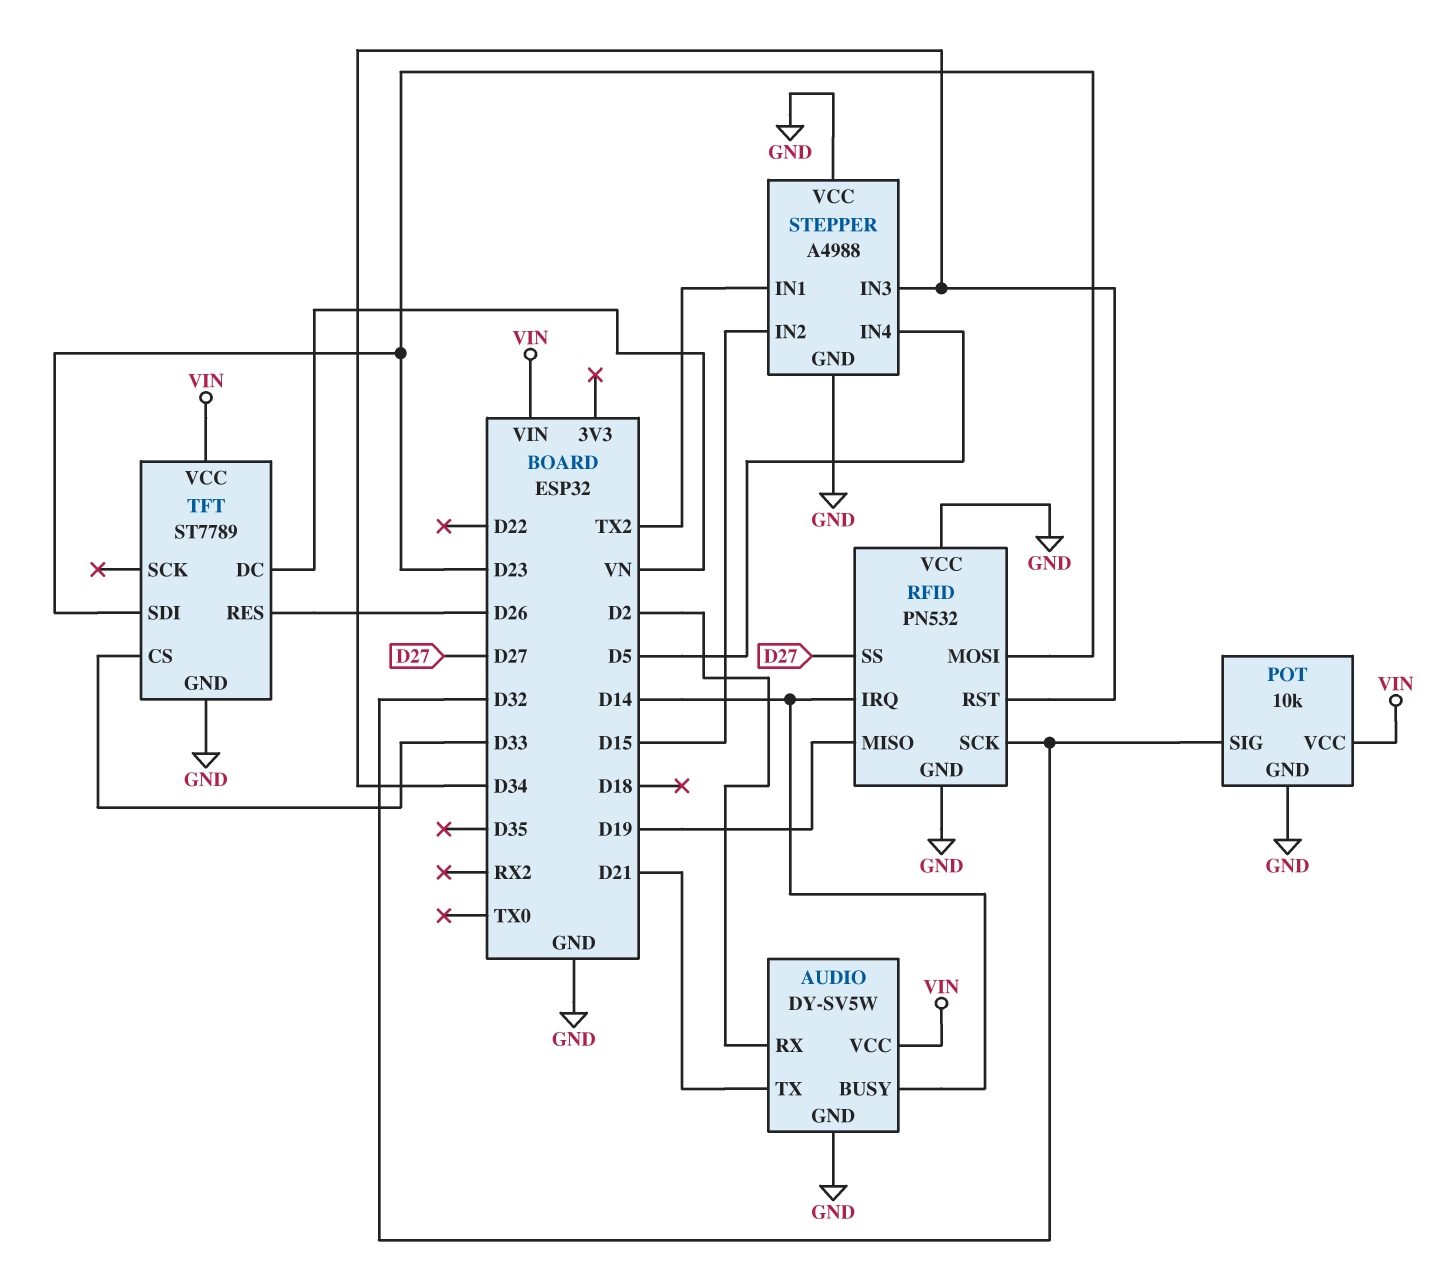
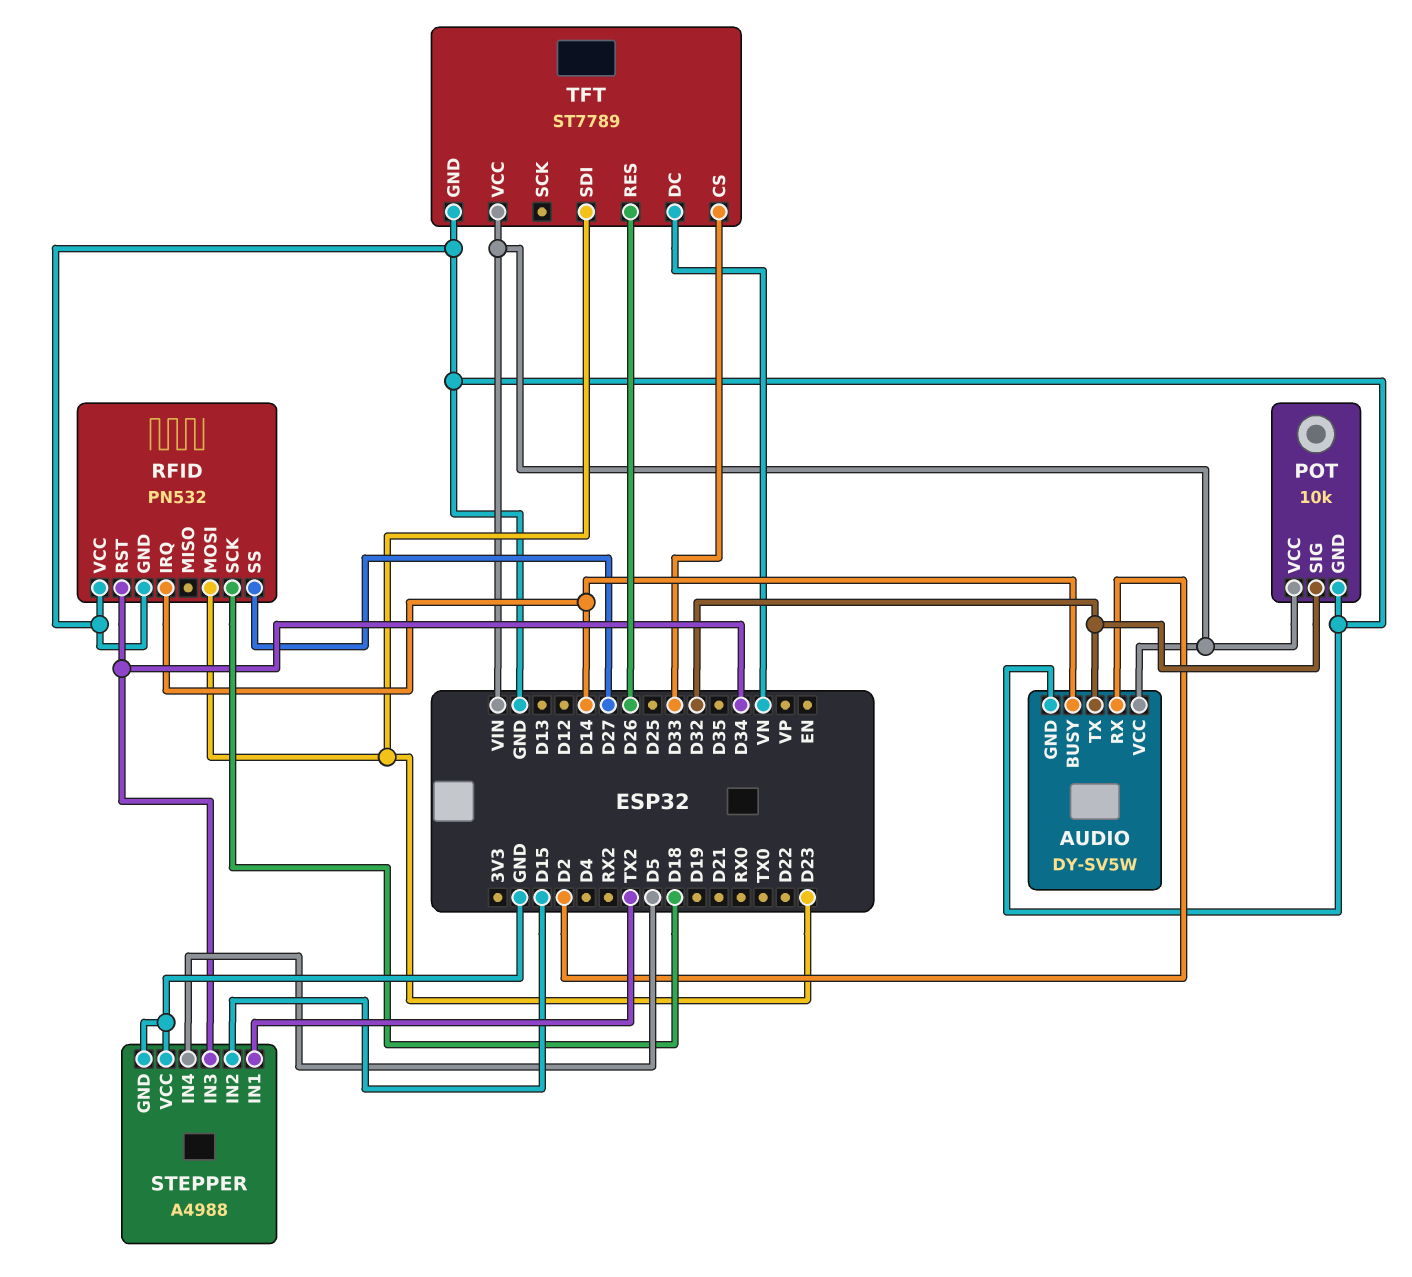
AUDIO pin TX: D21 -> D32
RFID pin MISO: D19 -> none
RFID pin SCK: D32 -> D18

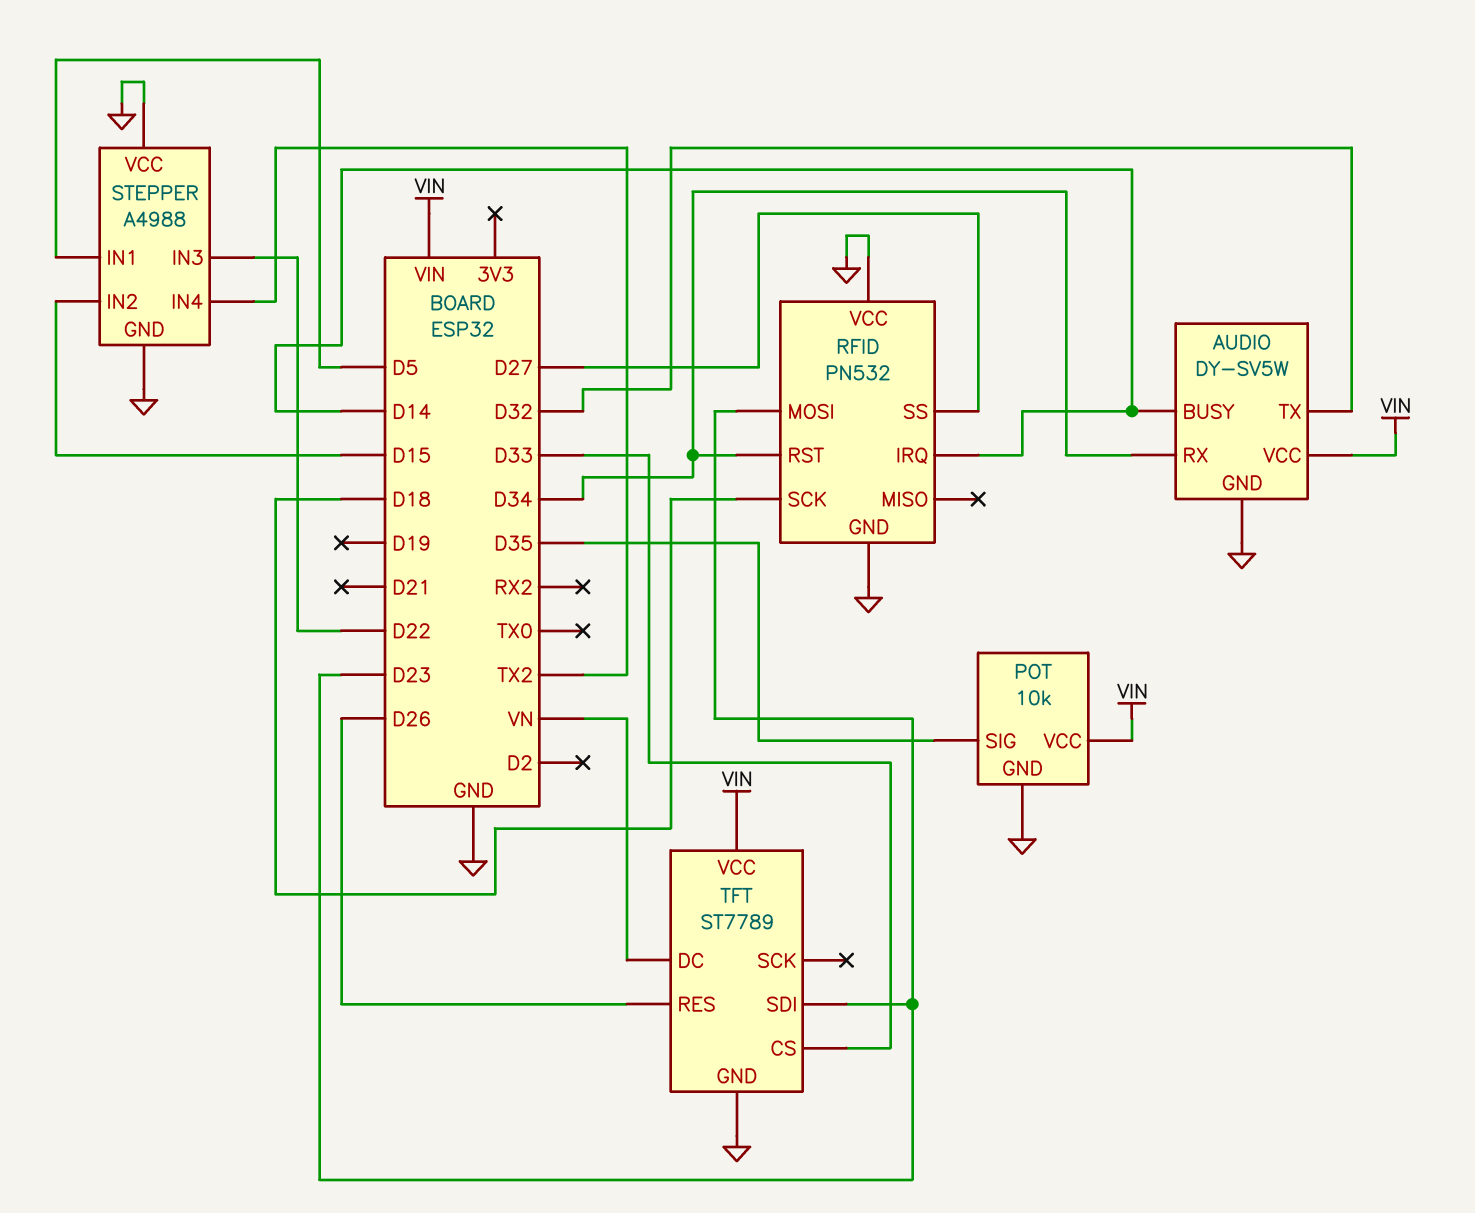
AUDIO pin RX: D2 -> D34
POT pin SIG: D32 -> D35
STEPPER pin IN1: TX2 -> D5
STEPPER pin IN3: D34 -> D22
STEPPER pin IN4: D5 -> TX2

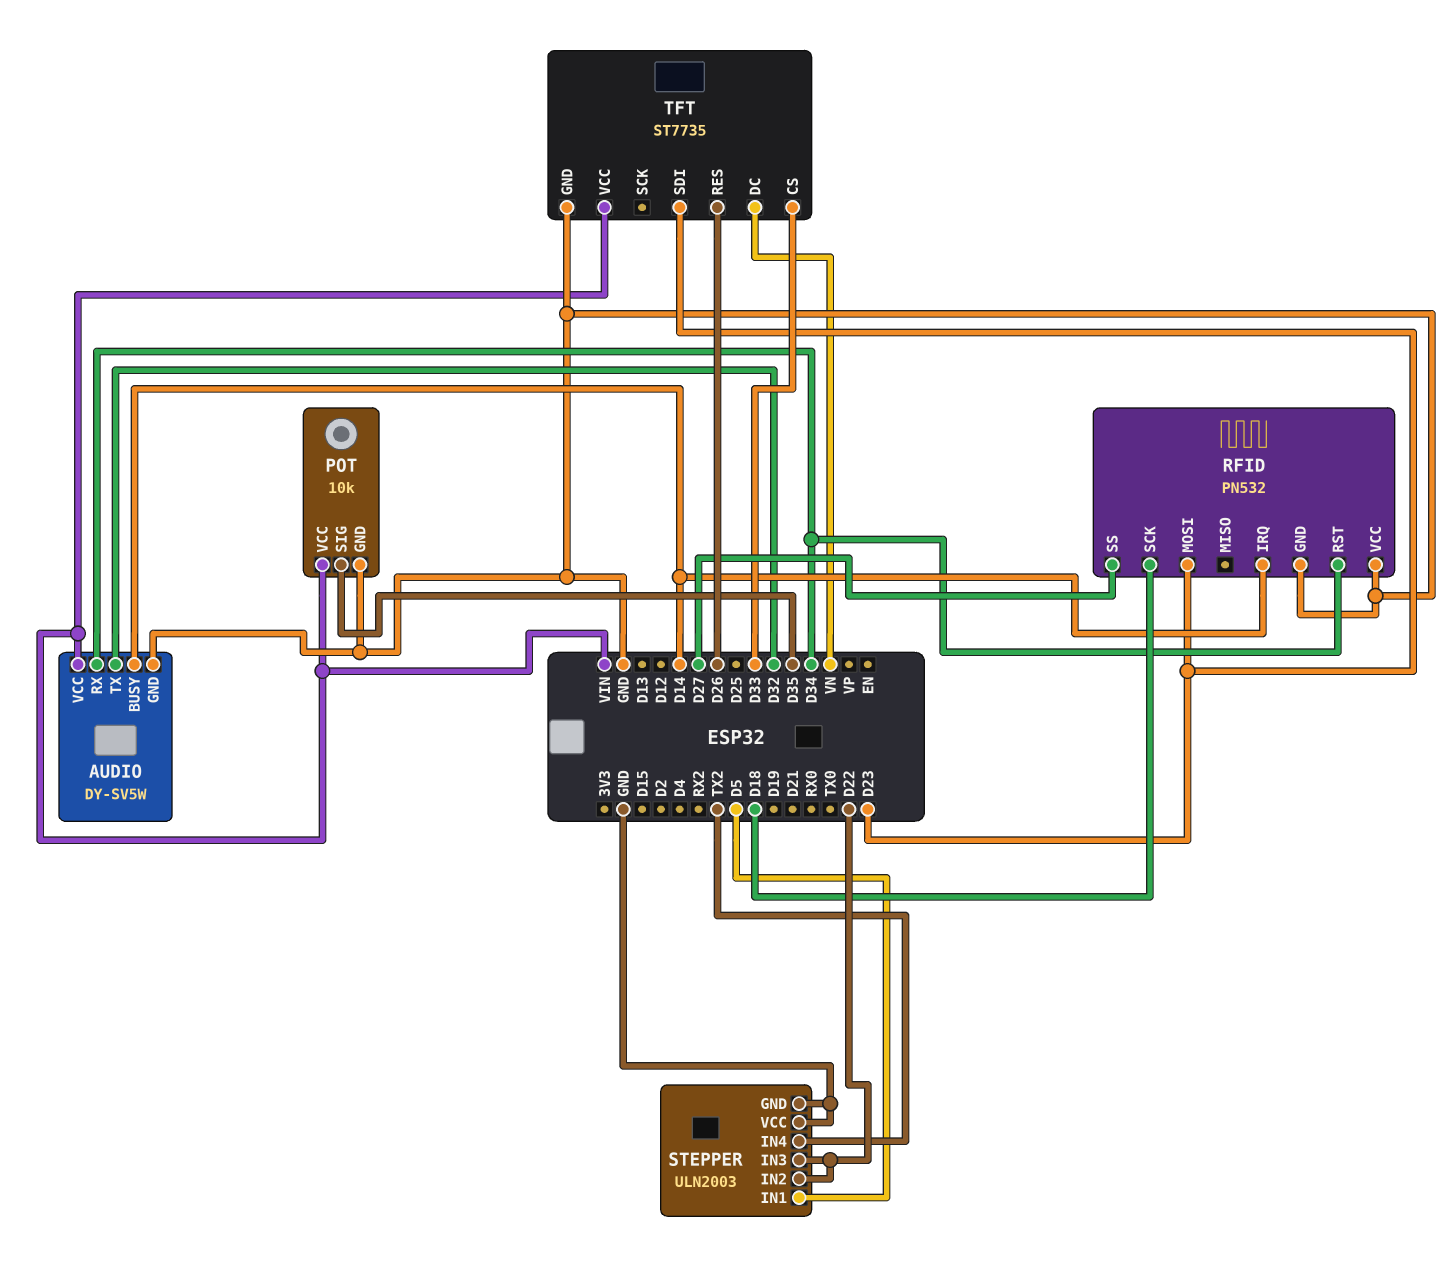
STEPPER: A4988 -> ULN2003
STEPPER pin IN2: D15 -> D22
TFT: ST7789 -> ST7735

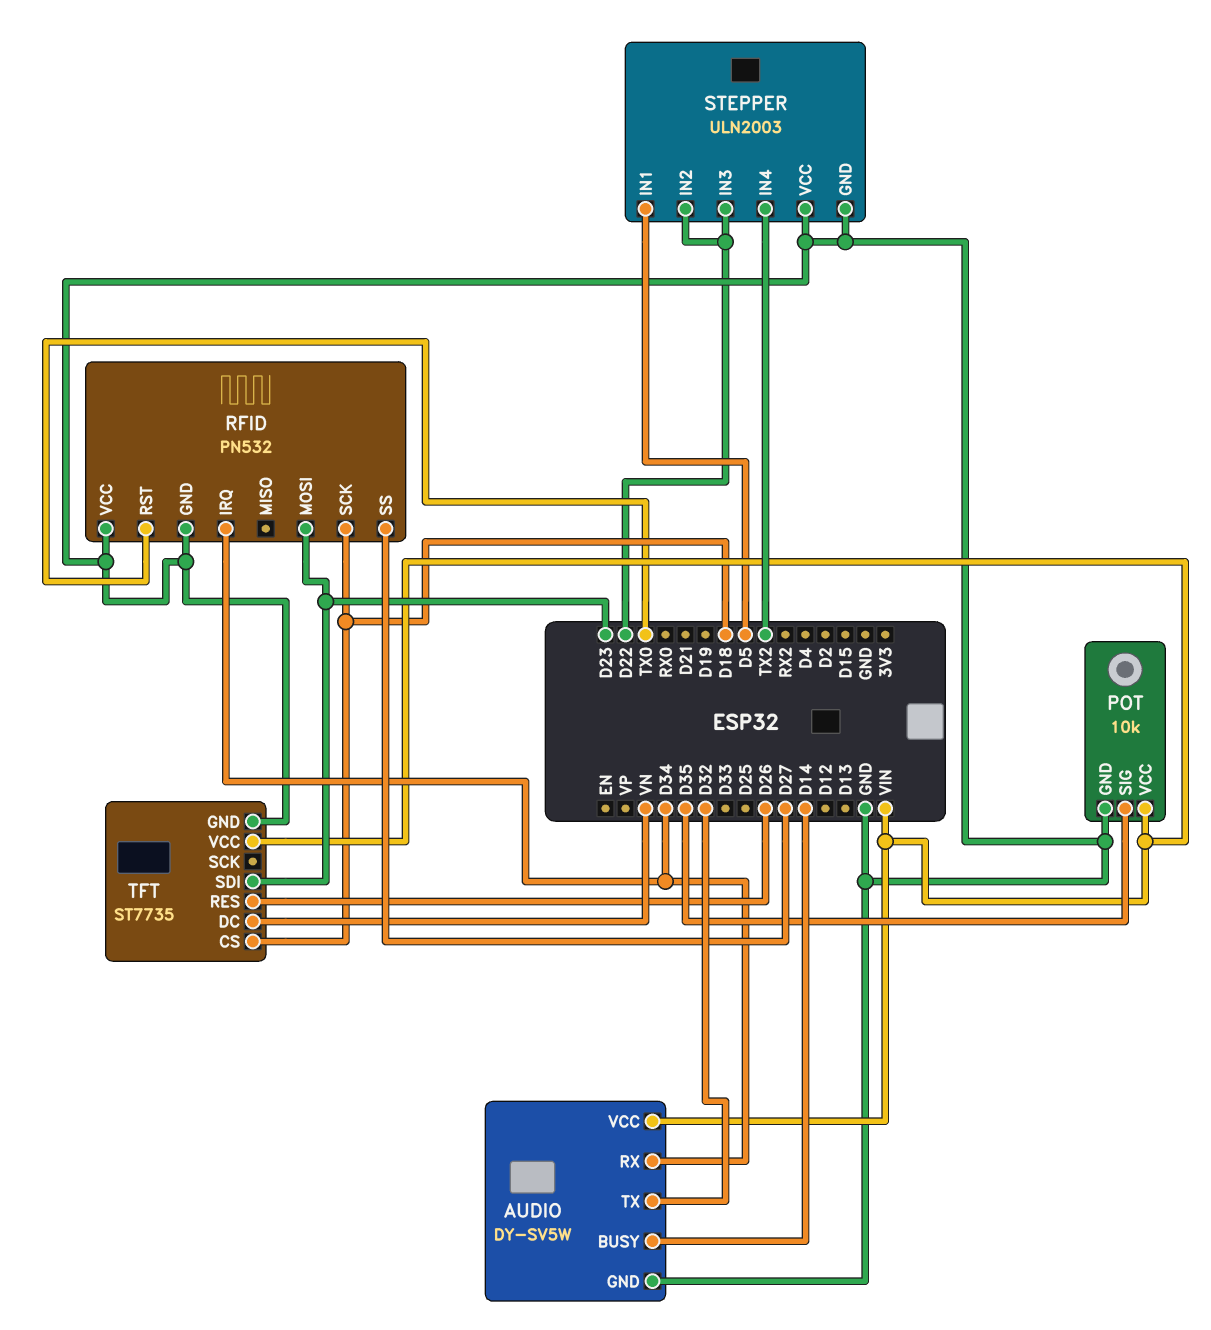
RFID pin IRQ: D14 -> D34
RFID pin RST: D34 -> TX0
TFT pin CS: D33 -> D18

